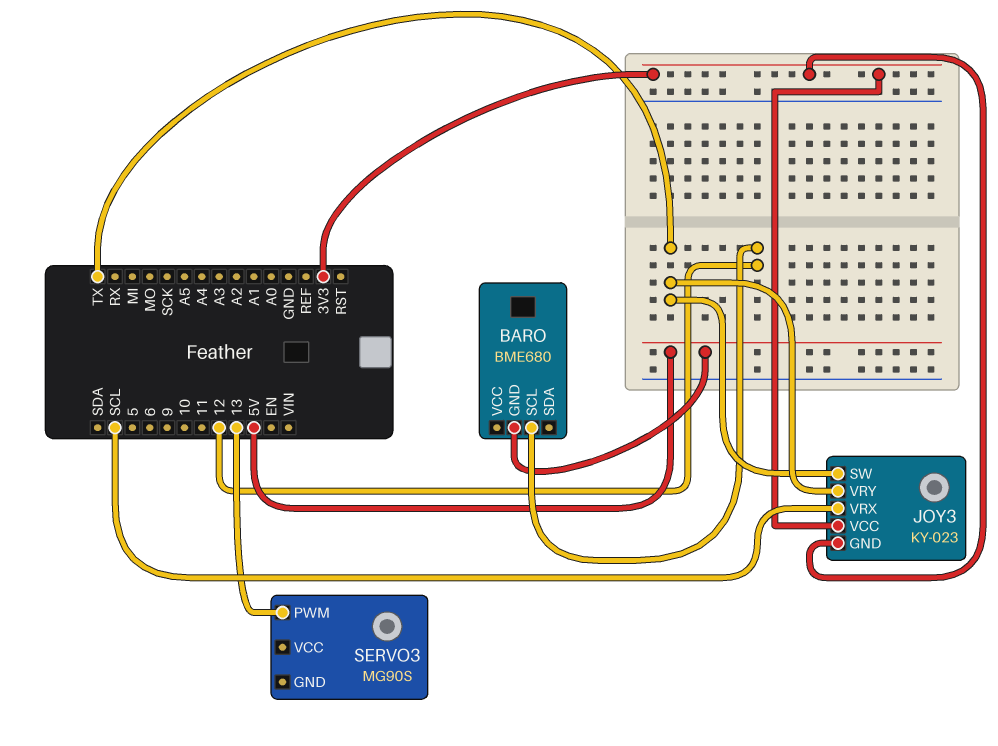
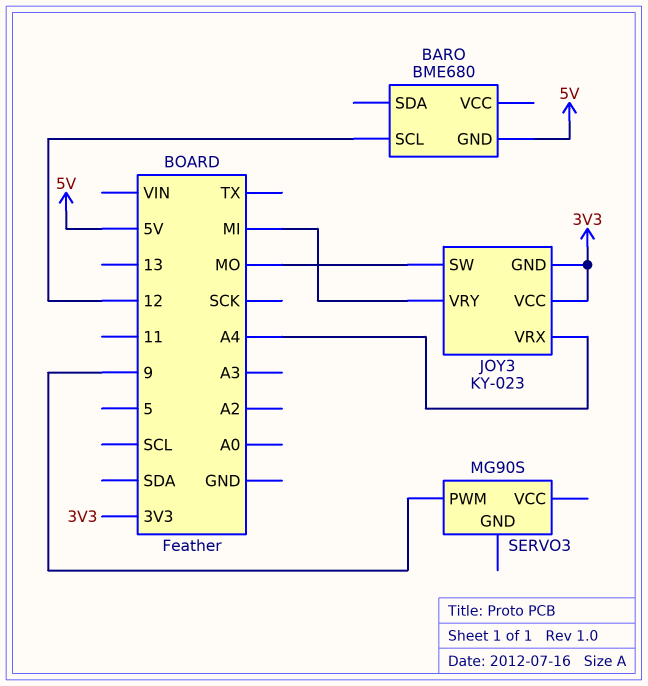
JOY3 pin SW: TX -> MO
JOY3 pin VRX: SCL -> A4
JOY3 pin VRY: TX -> MI
SERVO3 pin PWM: 13 -> 9

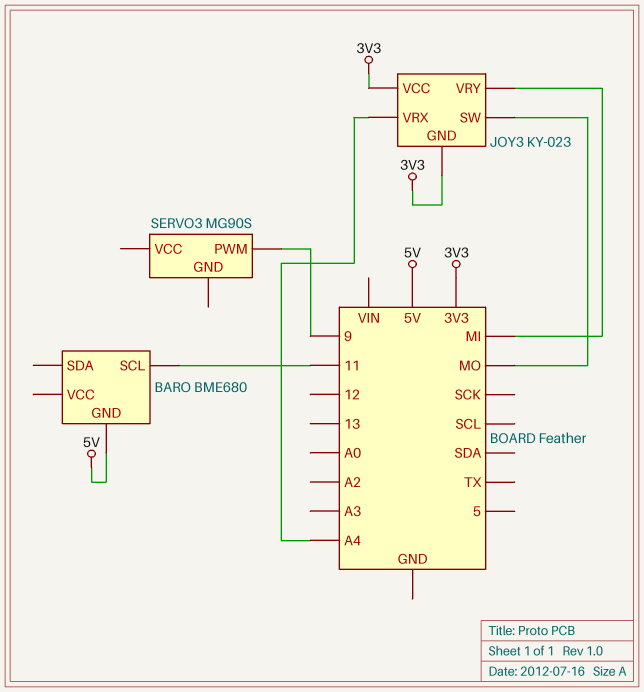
BARO pin SCL: 12 -> 11

